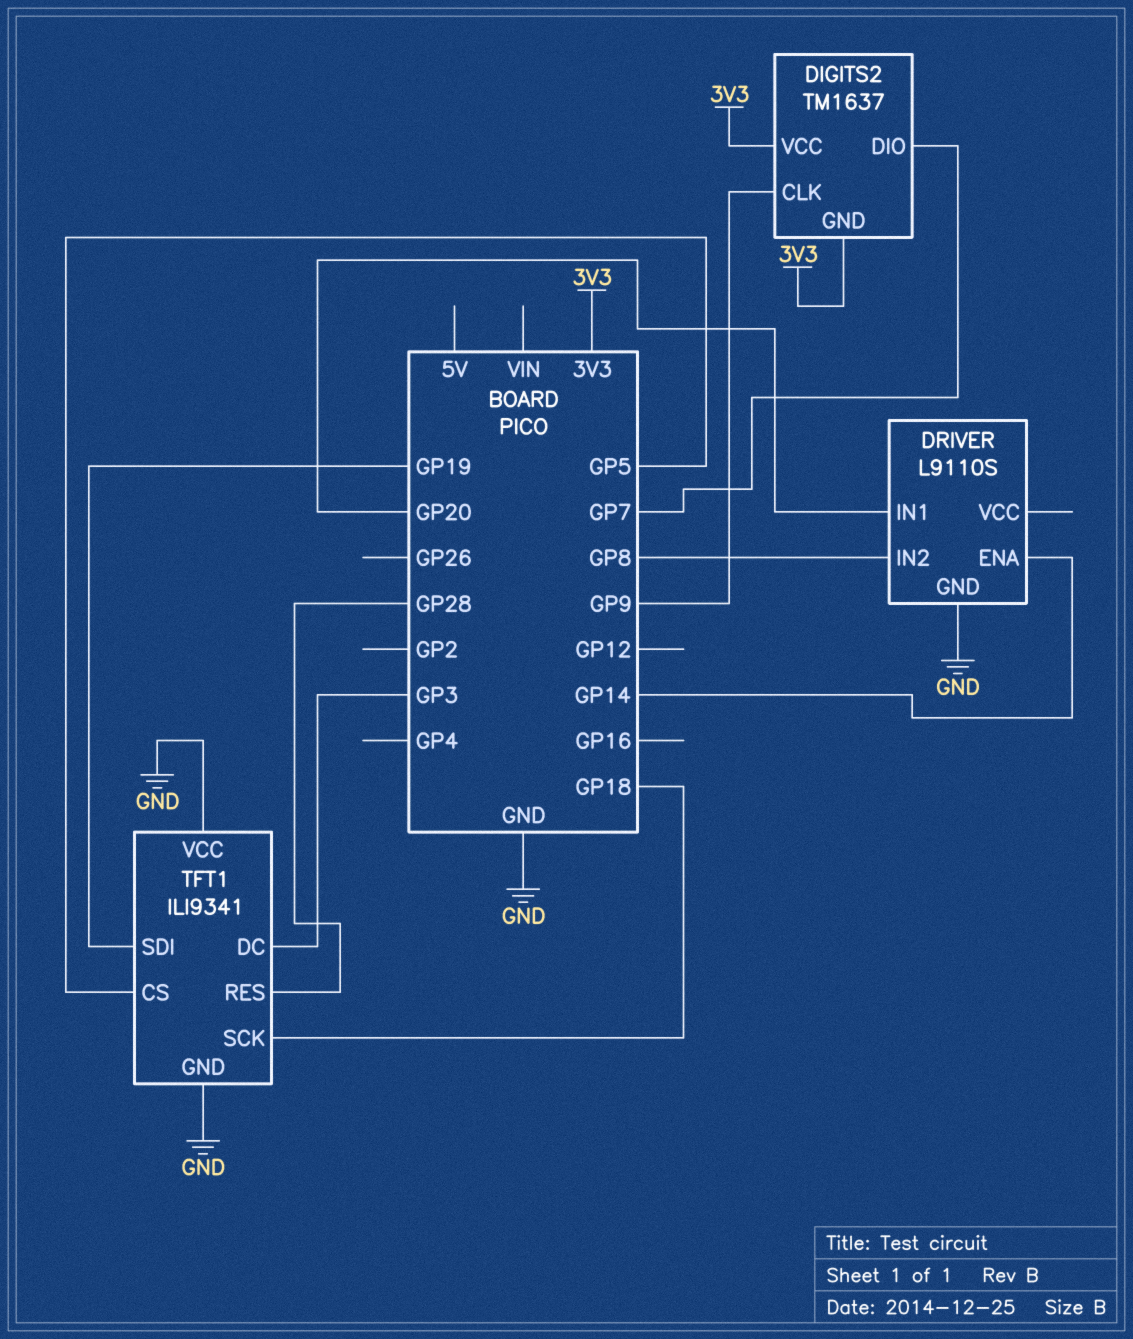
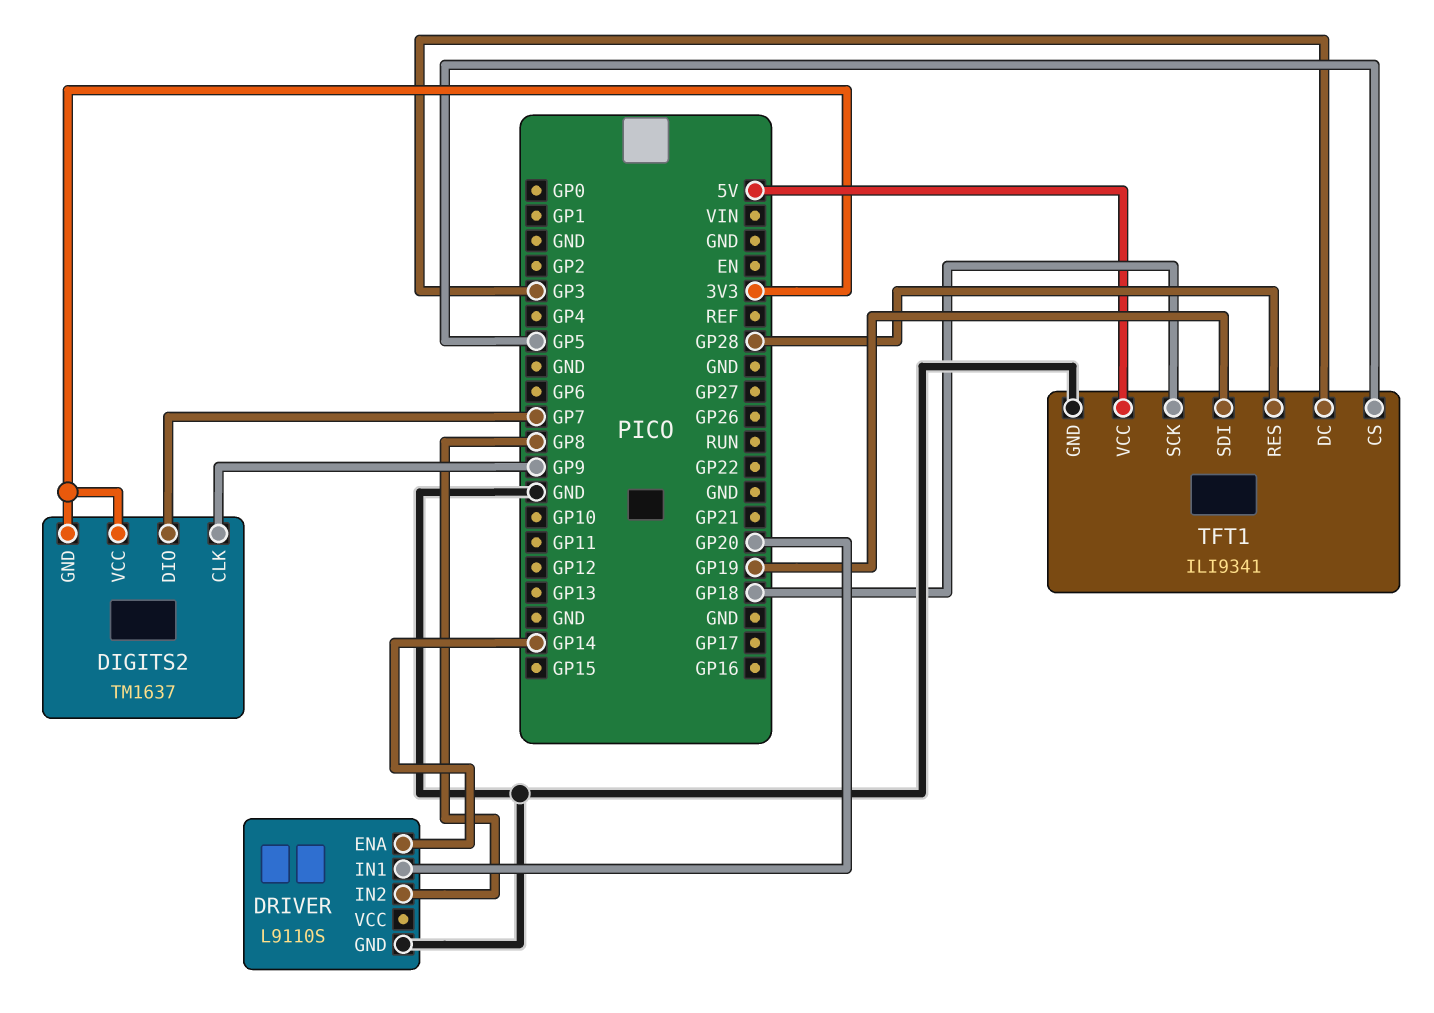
TFT1 pin VCC: GND -> 5V

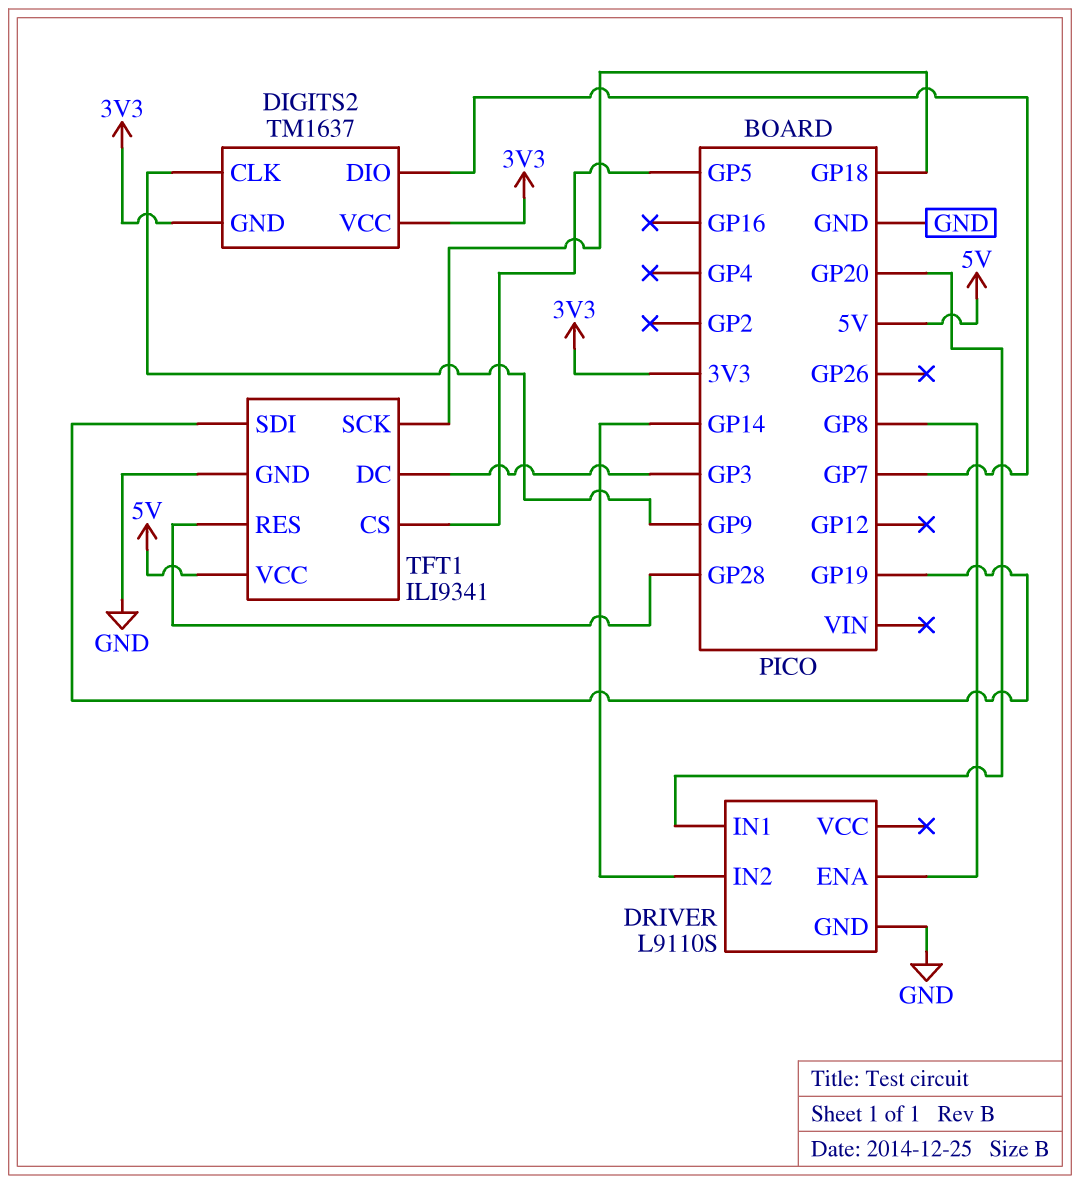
DRIVER pin ENA: GP14 -> GP8
DRIVER pin IN2: GP8 -> GP14

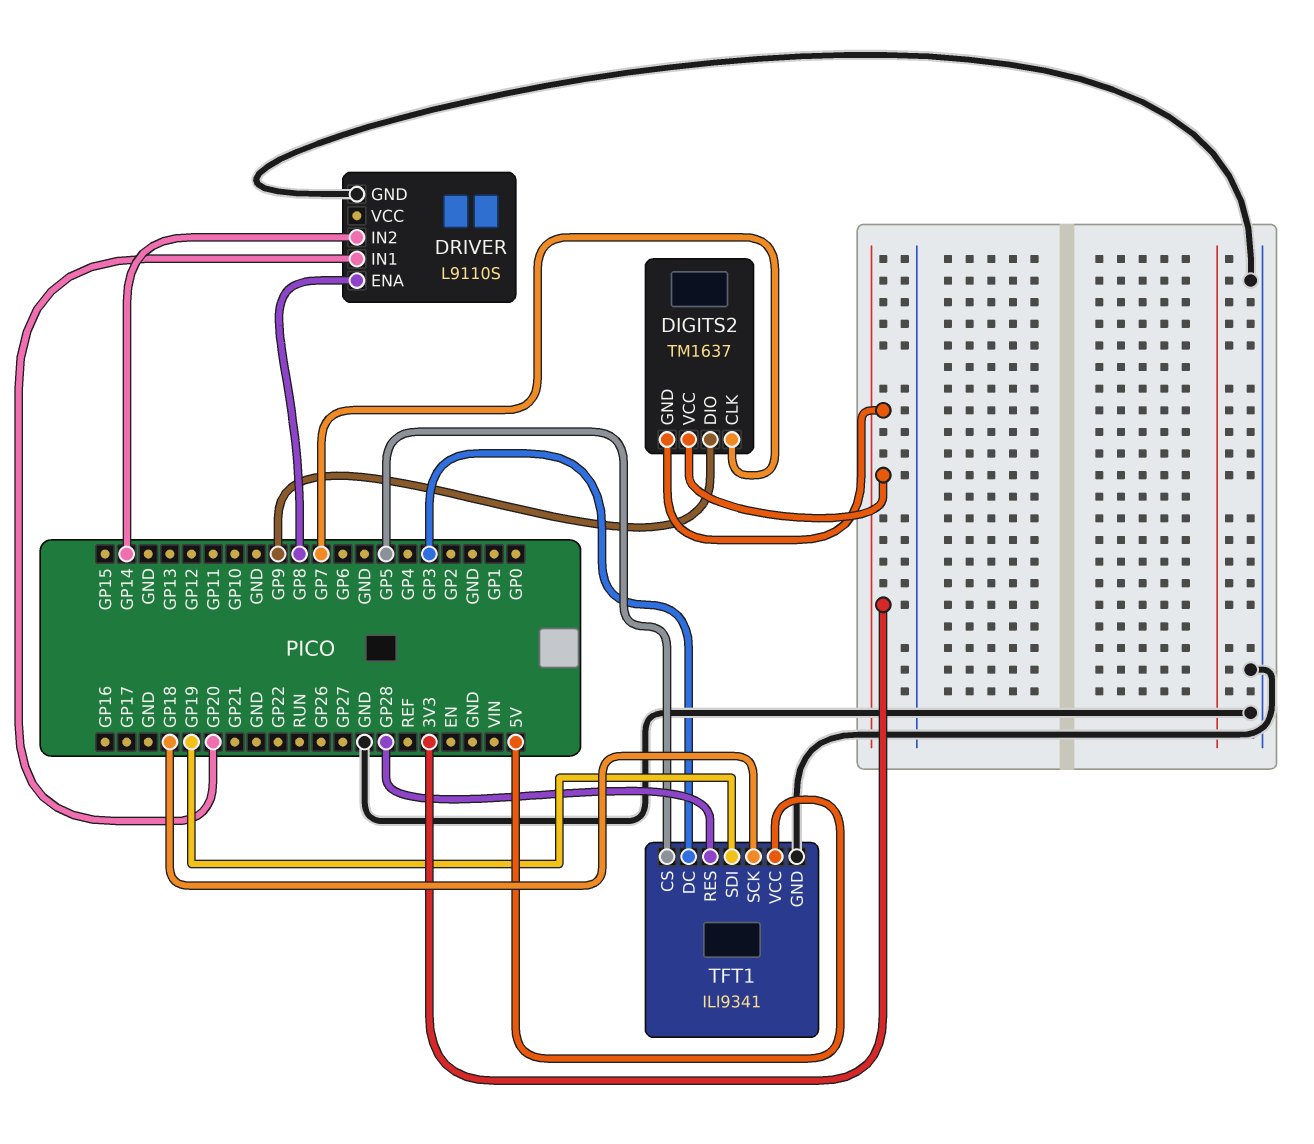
DIGITS2 pin CLK: GP9 -> GP7
DIGITS2 pin DIO: GP7 -> GP9

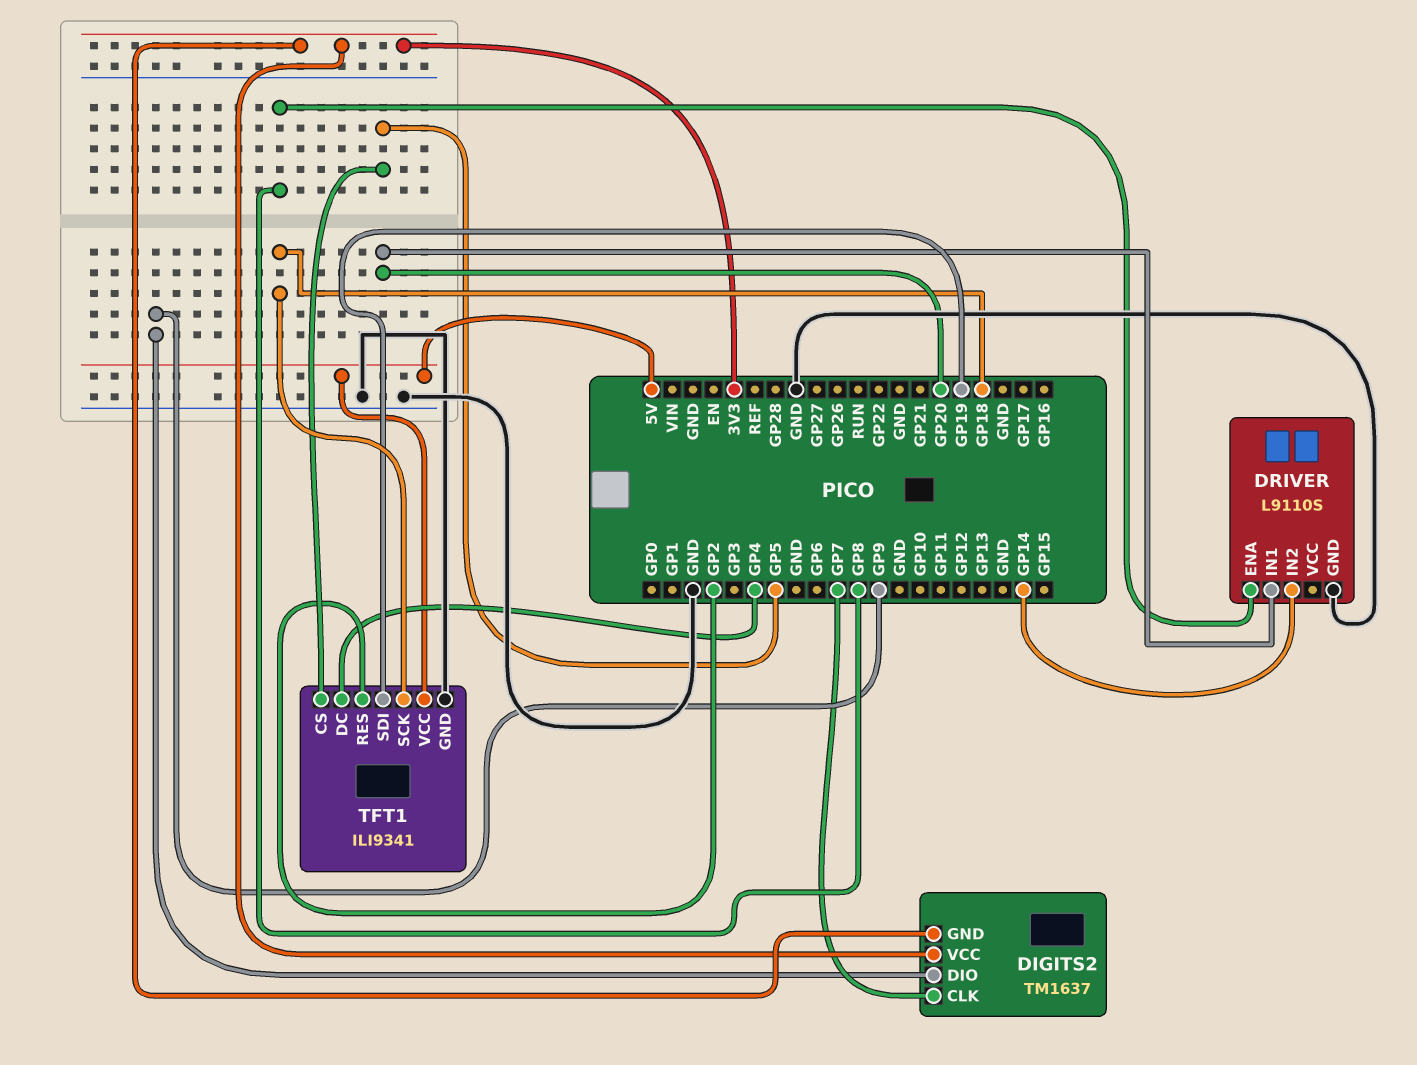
TFT1 pin DC: GP3 -> GP4
TFT1 pin RES: GP28 -> GP2

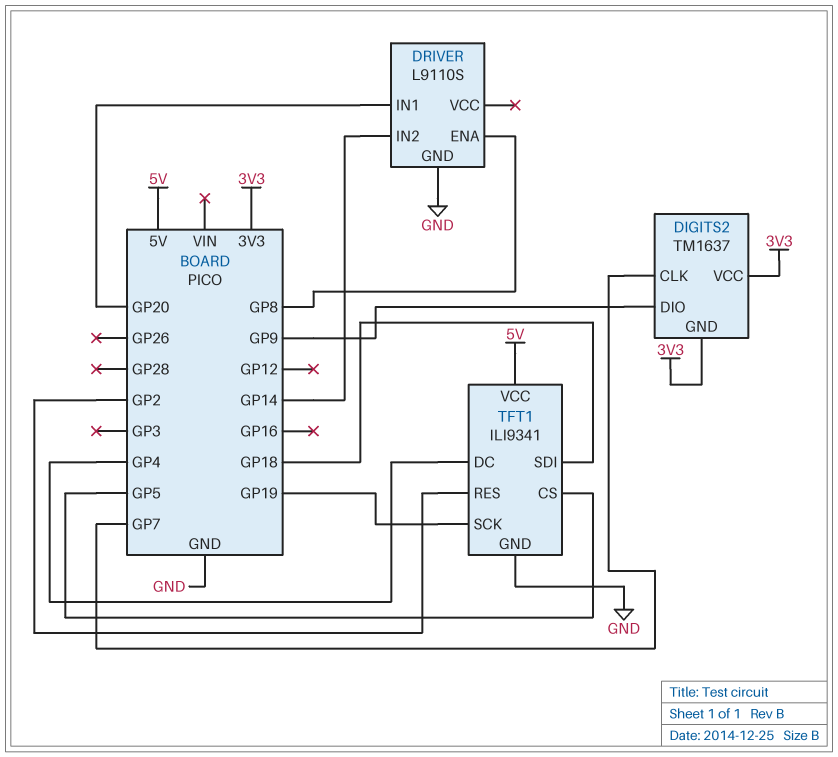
TFT1 pin SCK: GP18 -> GP19
TFT1 pin SDI: GP19 -> GP18

